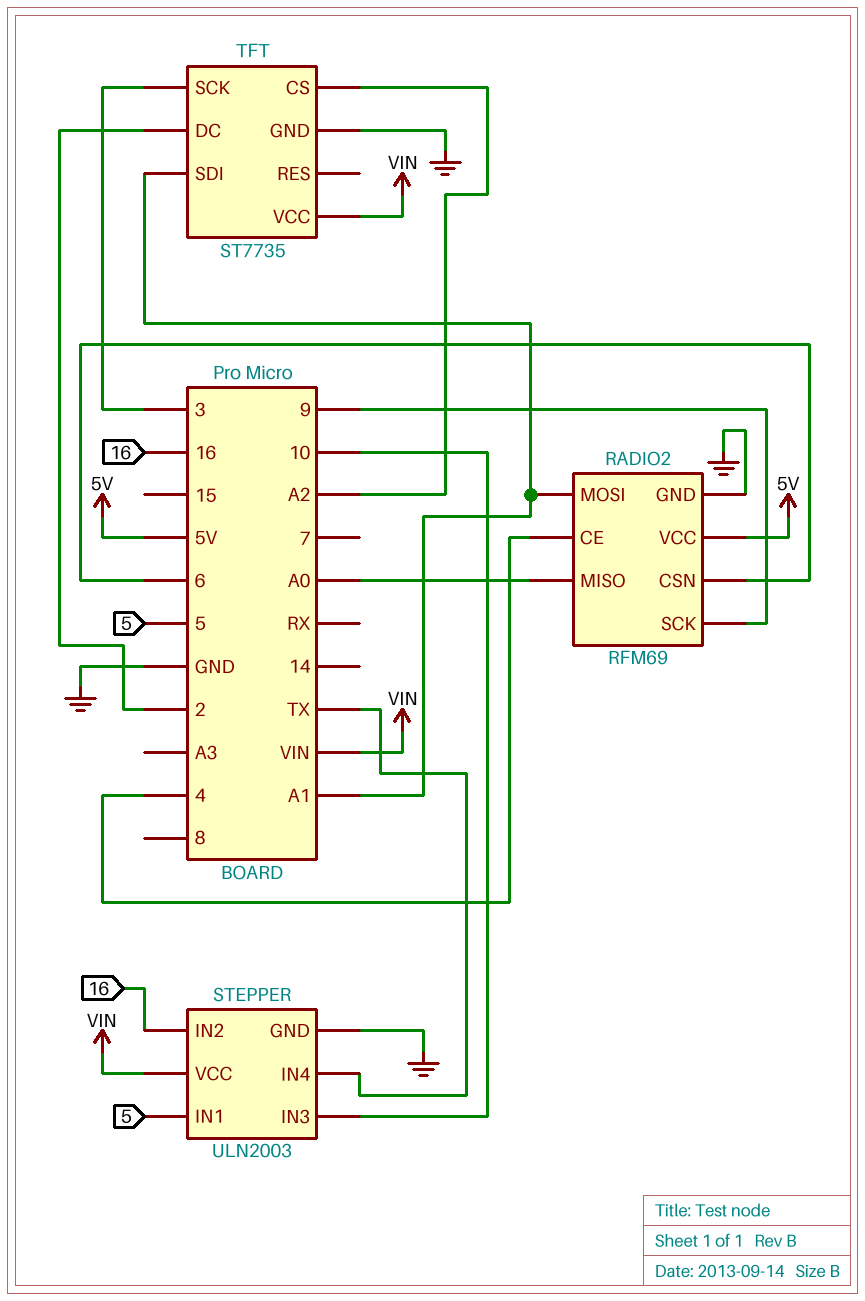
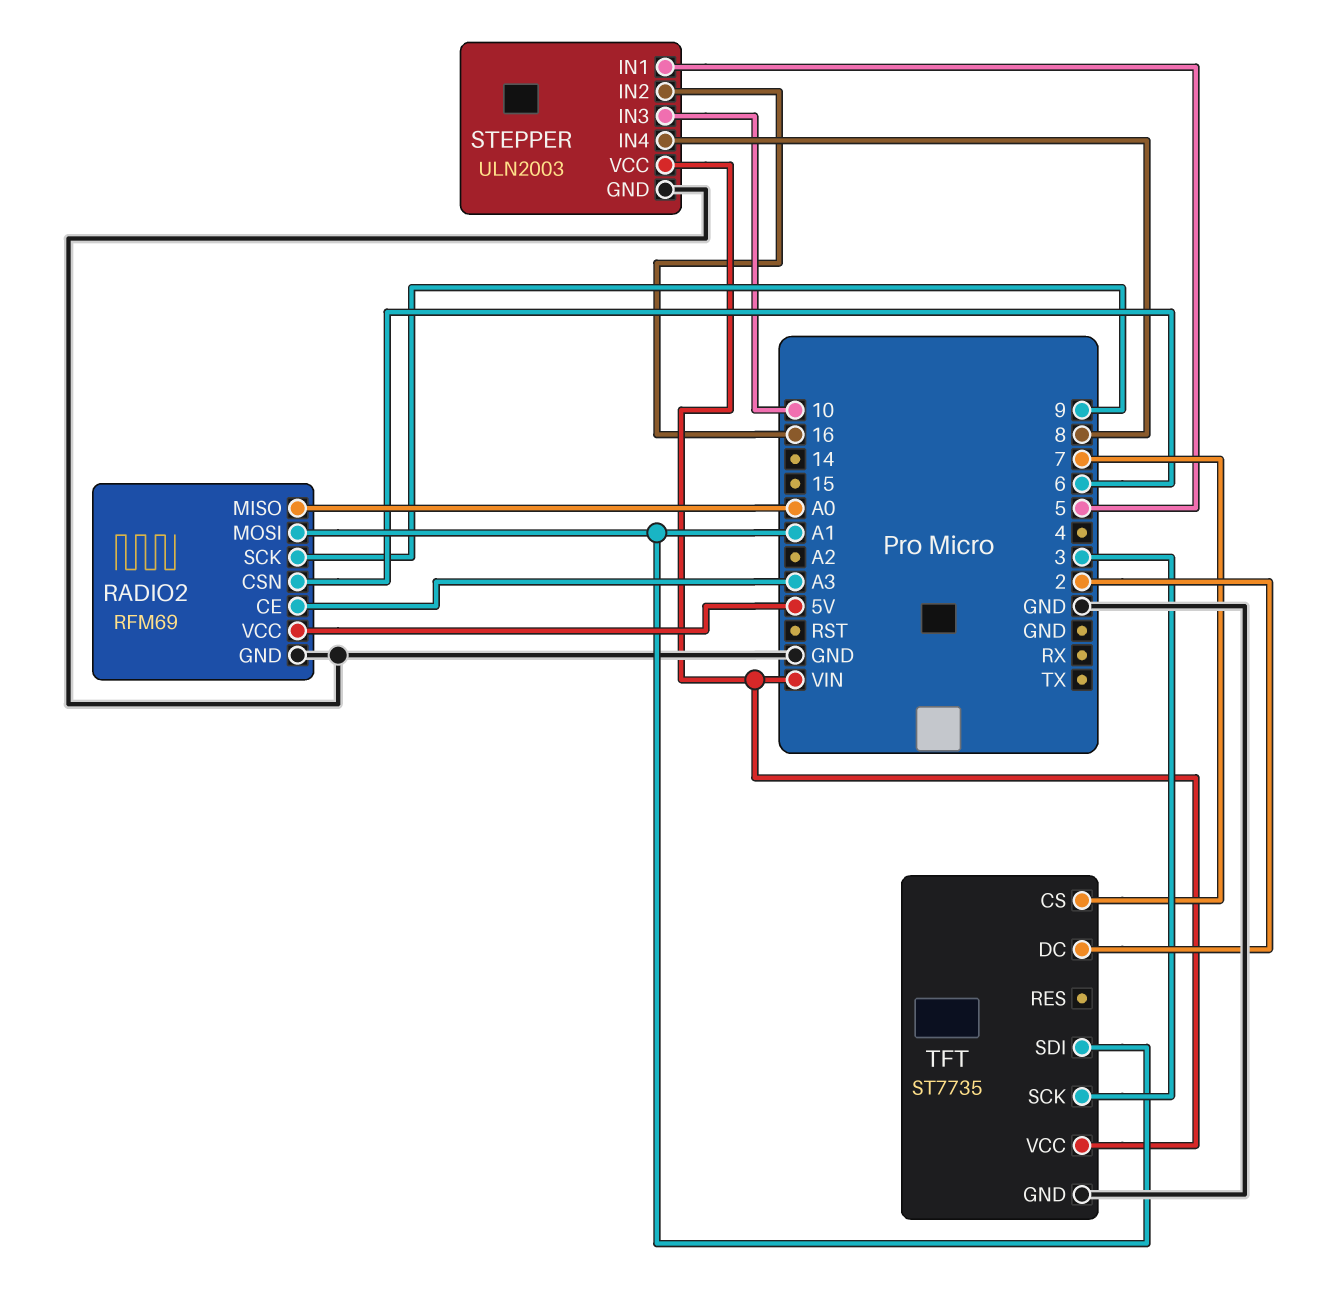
RADIO2 pin CE: 4 -> A3
STEPPER pin IN4: TX -> 8
TFT pin CS: A2 -> 7

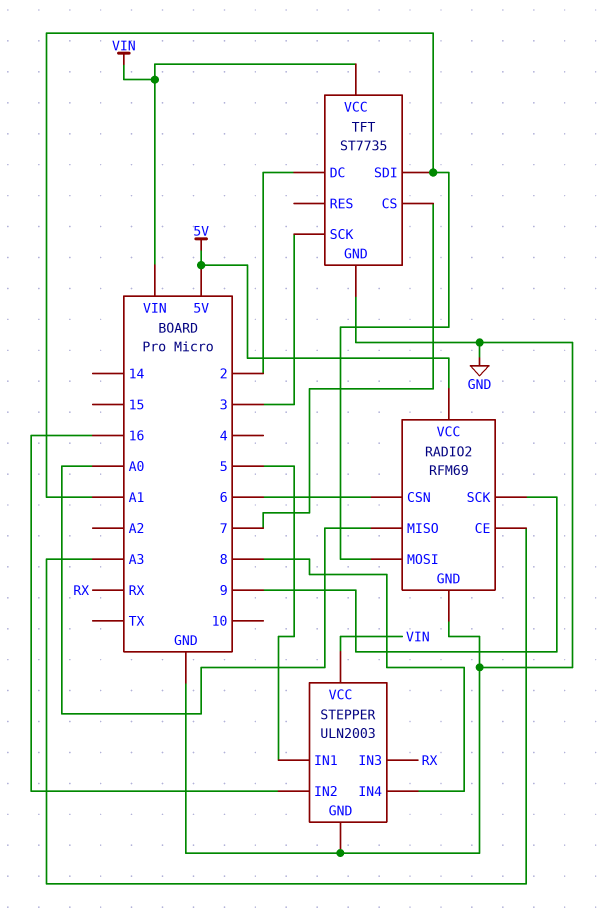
STEPPER pin IN3: 10 -> RX

